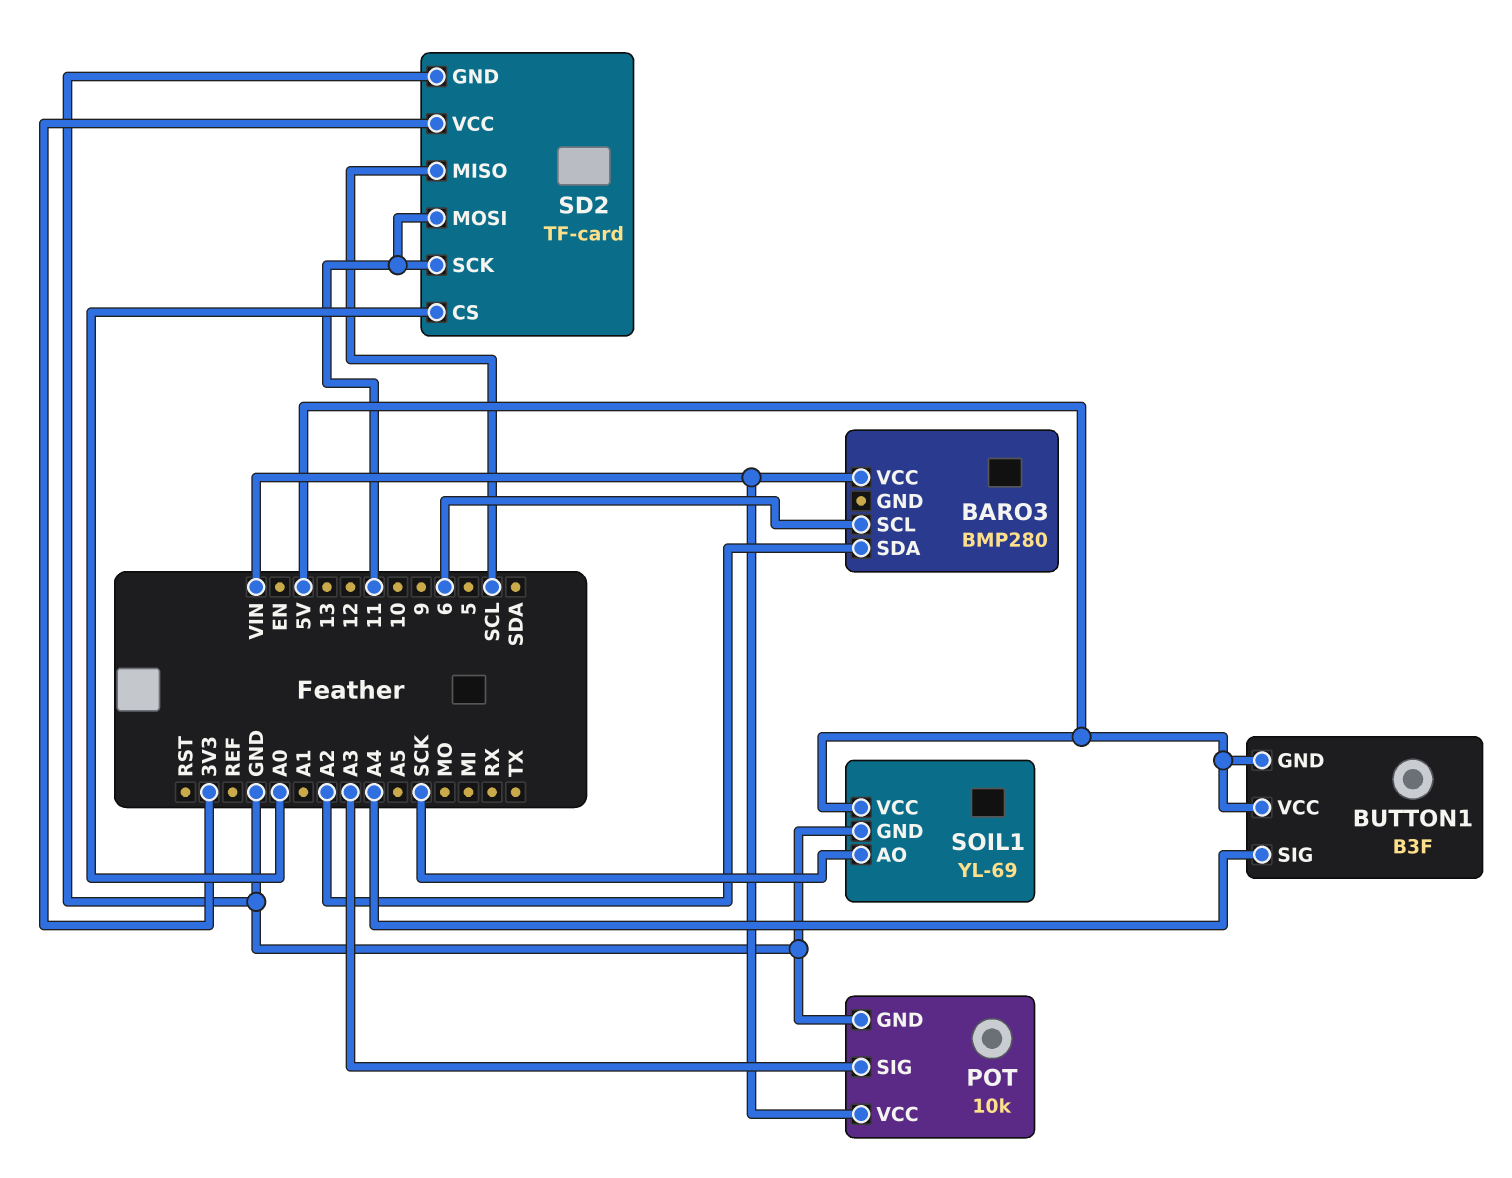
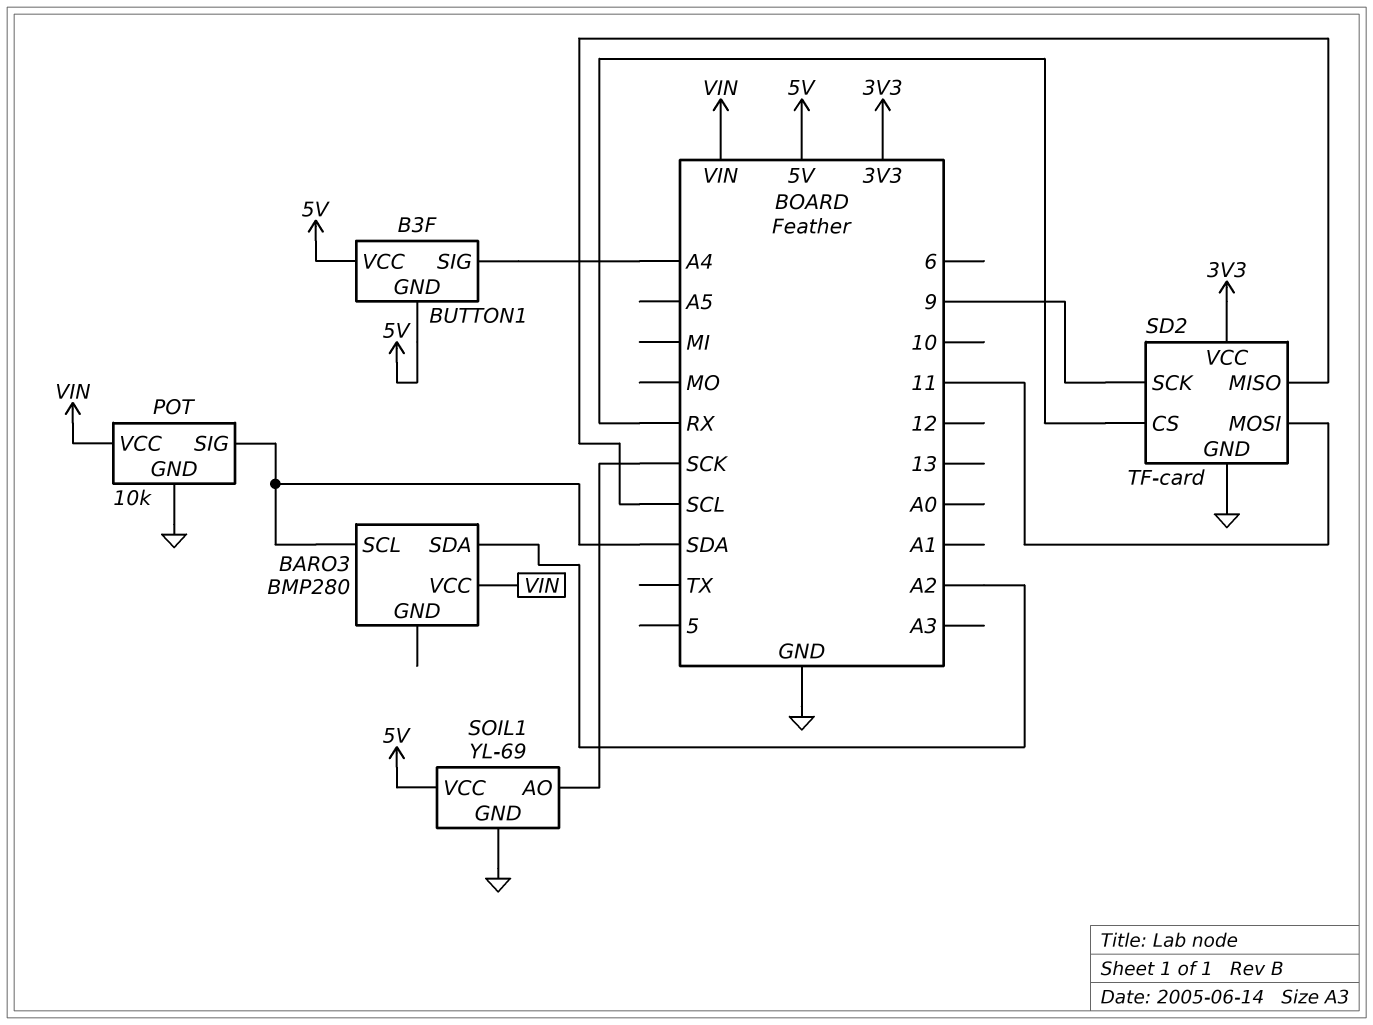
BARO3 pin SCL: 6 -> SDA
POT pin SIG: A3 -> SDA
SD2 pin CS: A0 -> RX
SD2 pin SCK: 11 -> 9

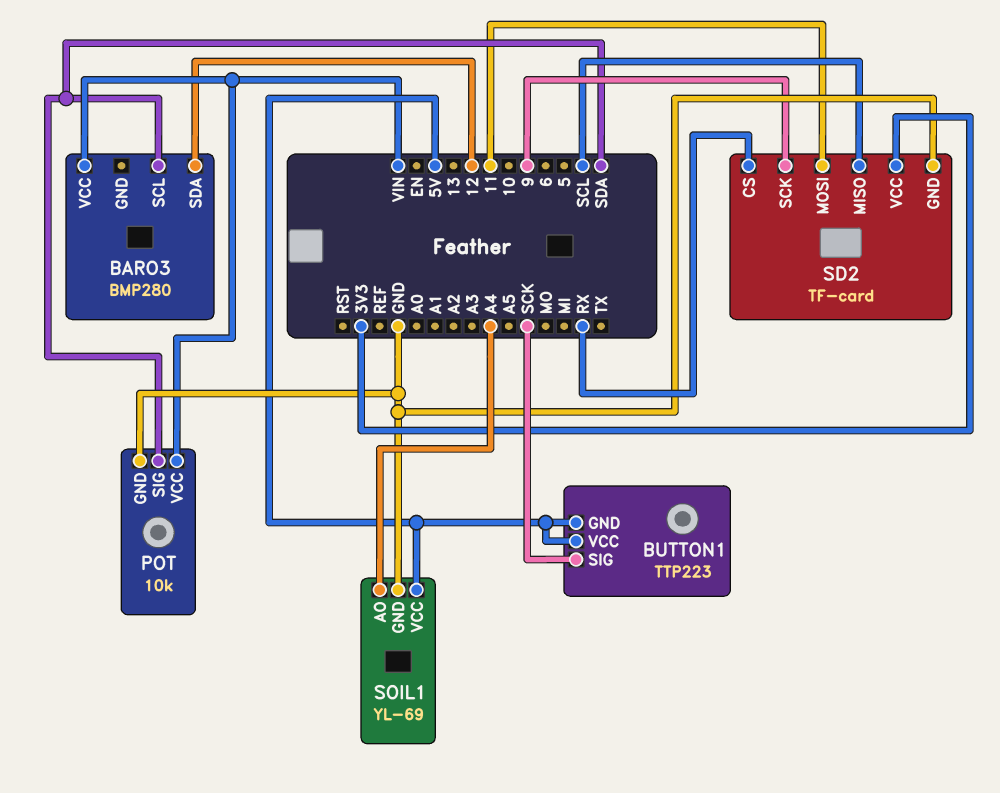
BARO3 pin SDA: A2 -> 12
BUTTON1: B3F -> TTP223
BUTTON1 pin SIG: A4 -> SCK
SOIL1 pin AO: SCK -> A4

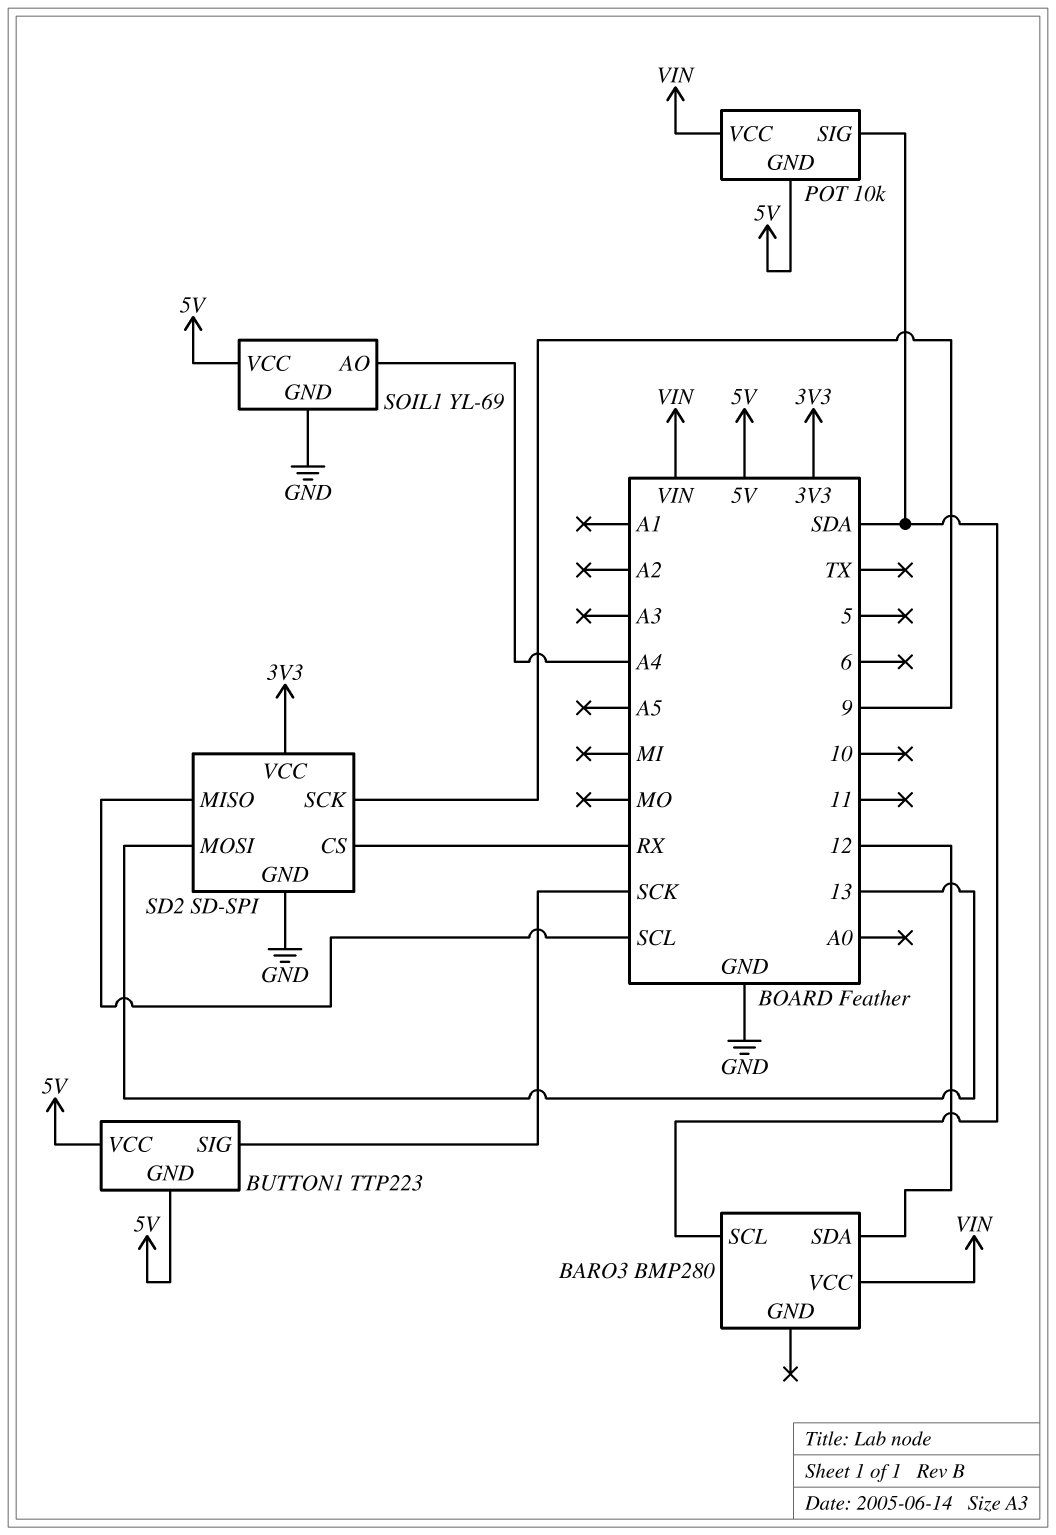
POT pin GND: GND -> 5V
SD2: TF-card -> SD-SPI
SD2 pin MOSI: 11 -> 13

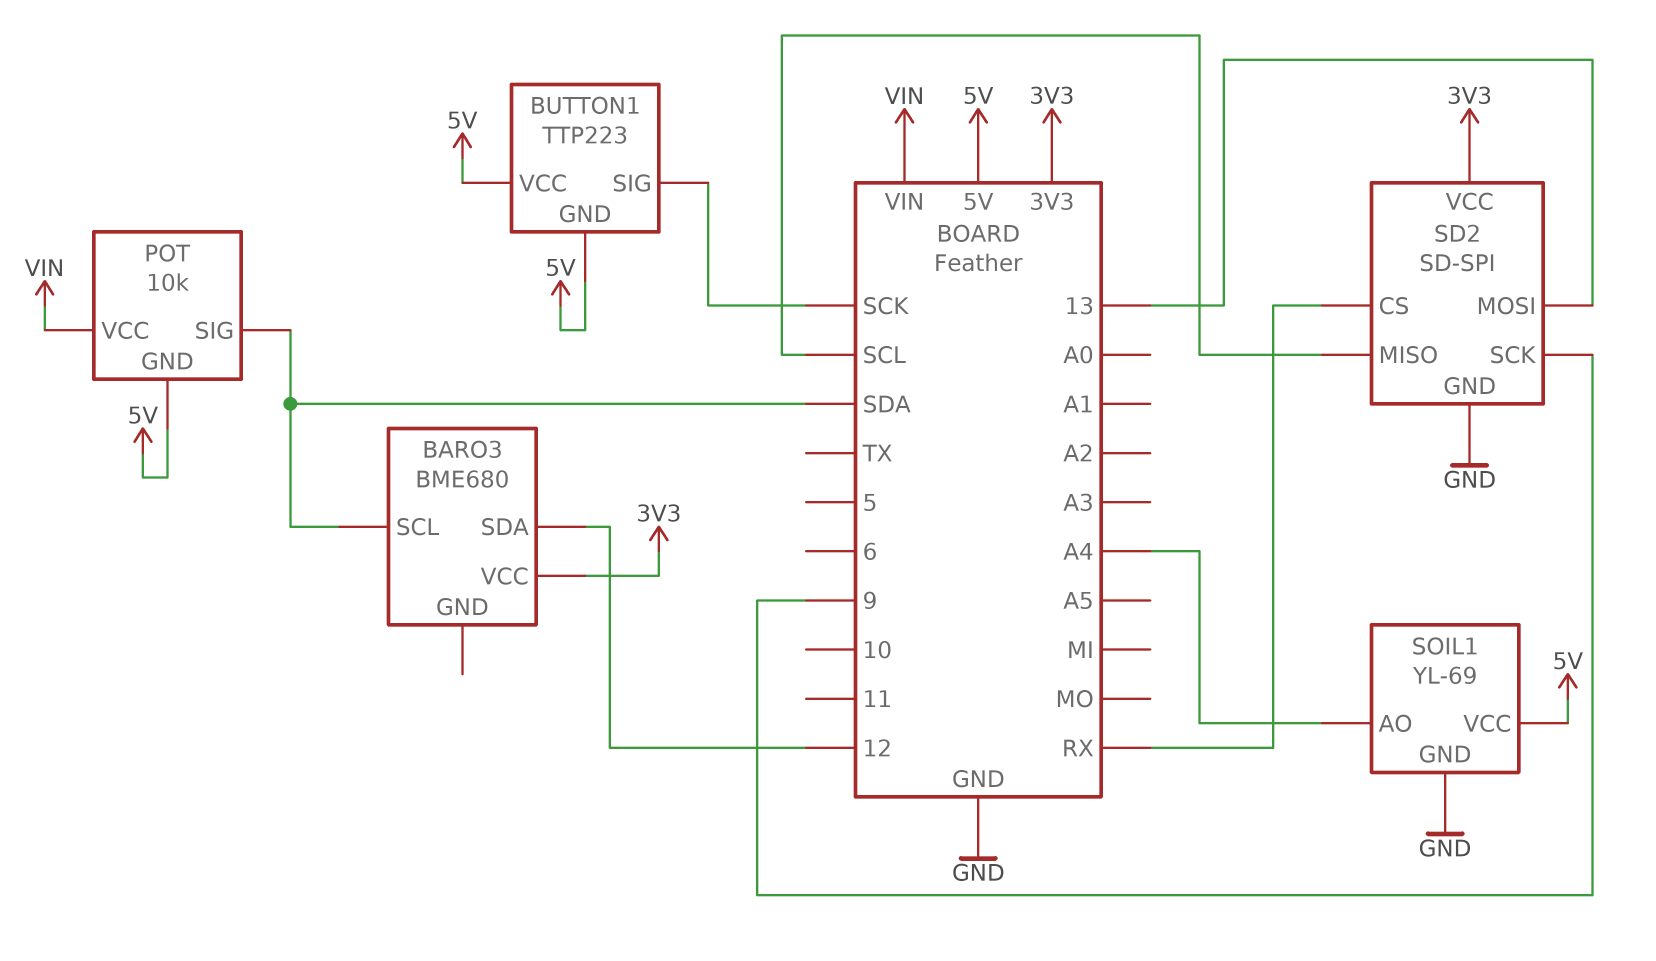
BARO3: BMP280 -> BME680
BARO3 pin VCC: VIN -> 3V3

